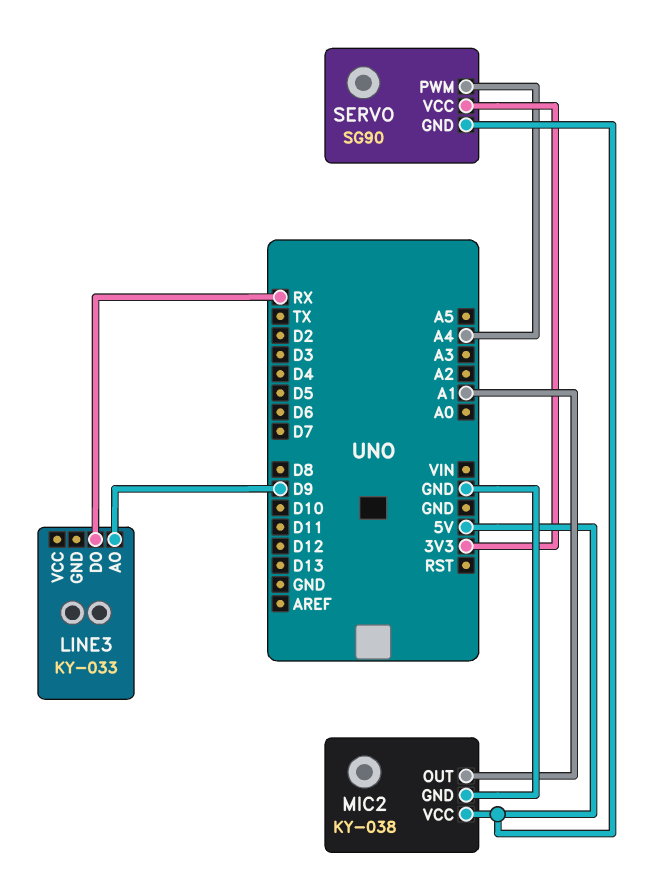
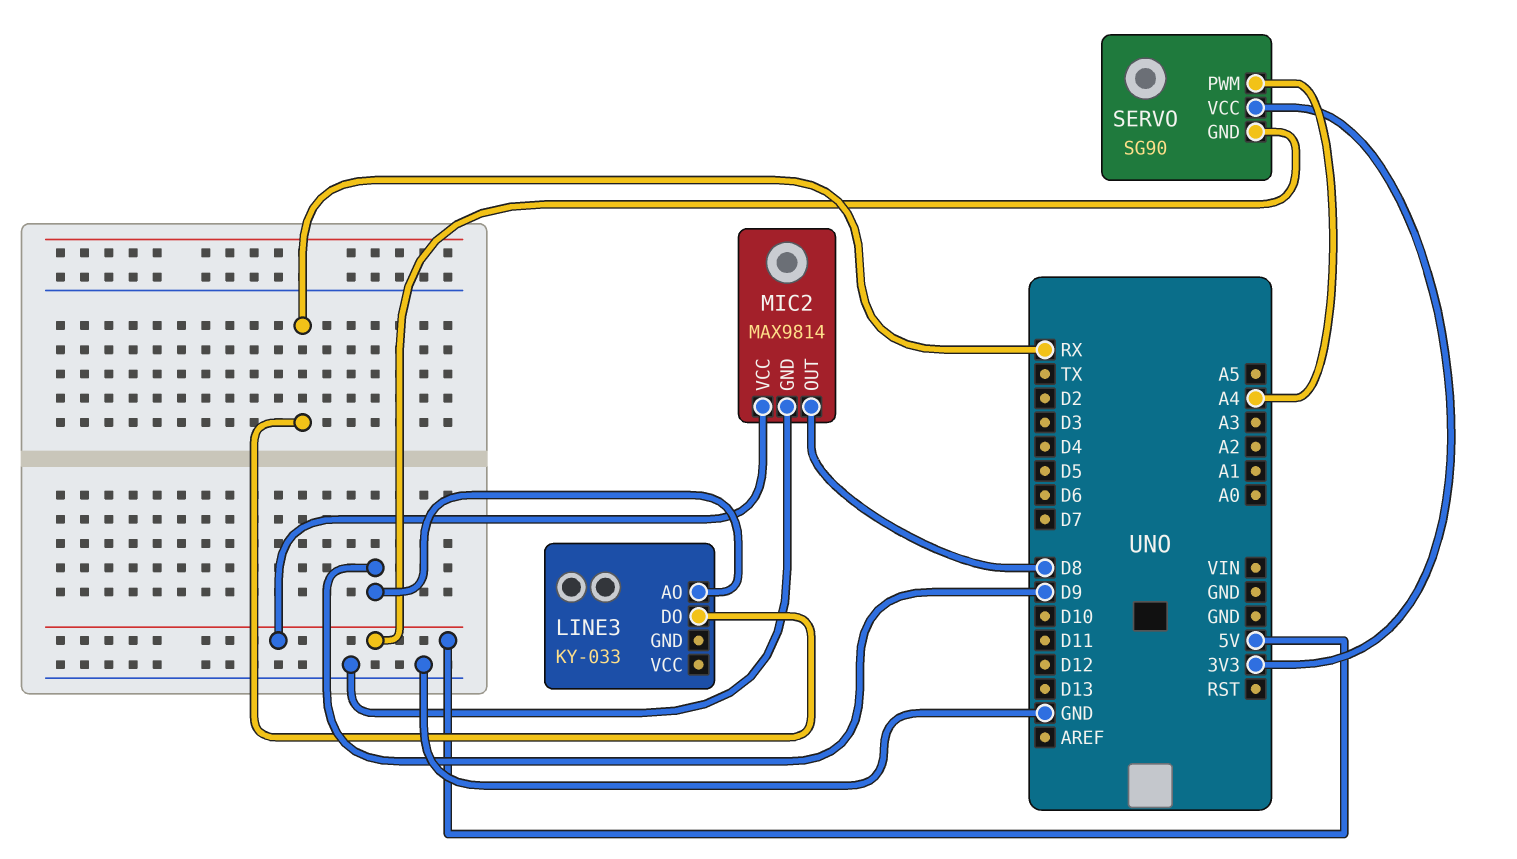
MIC2: KY-038 -> MAX9814
MIC2 pin OUT: A1 -> D8

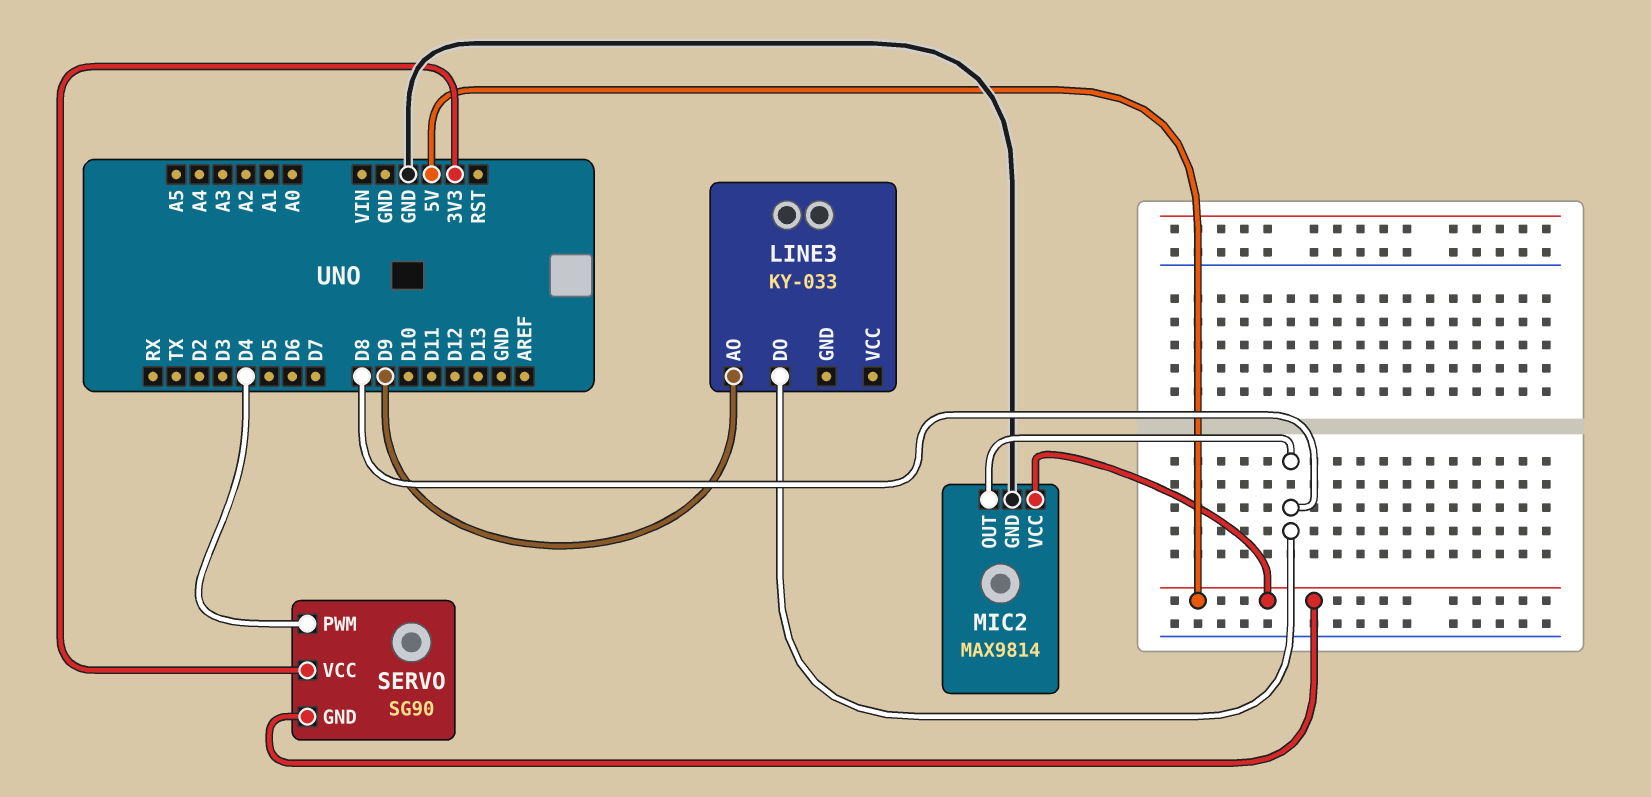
LINE3 pin DO: RX -> D8
SERVO pin PWM: A4 -> D4

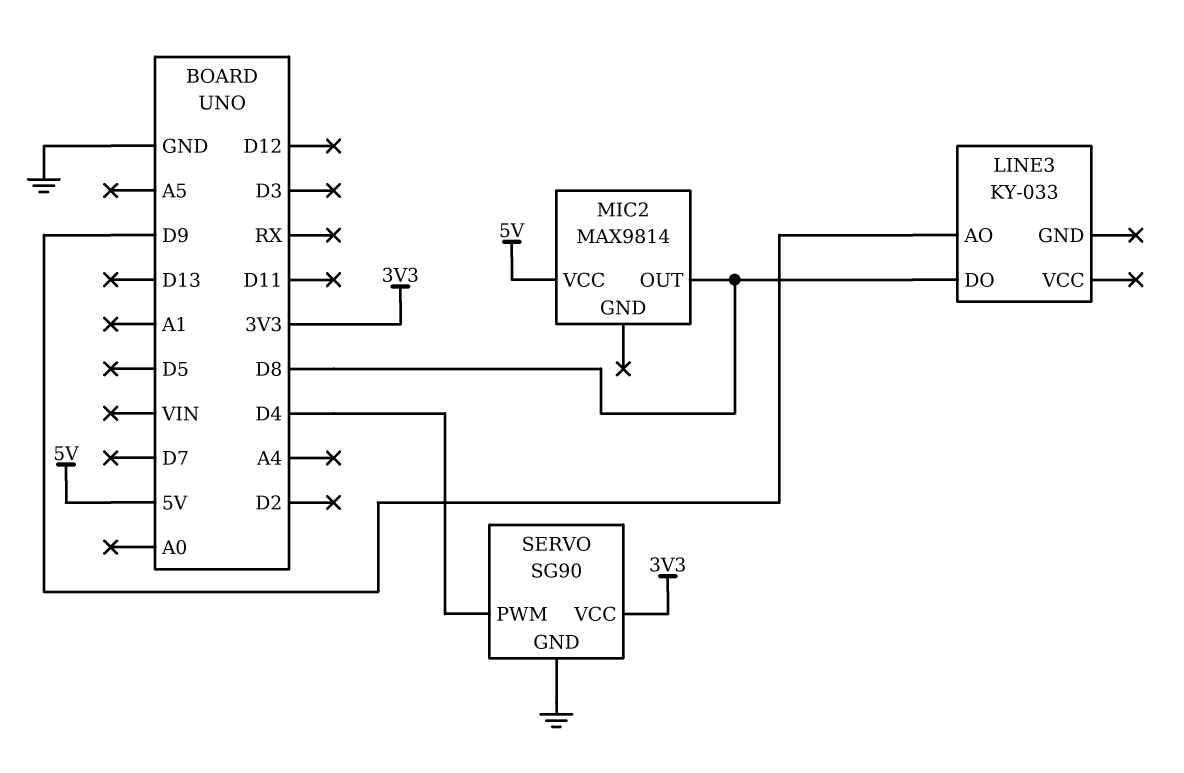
MIC2 pin GND: GND -> none
SERVO pin GND: 5V -> GND

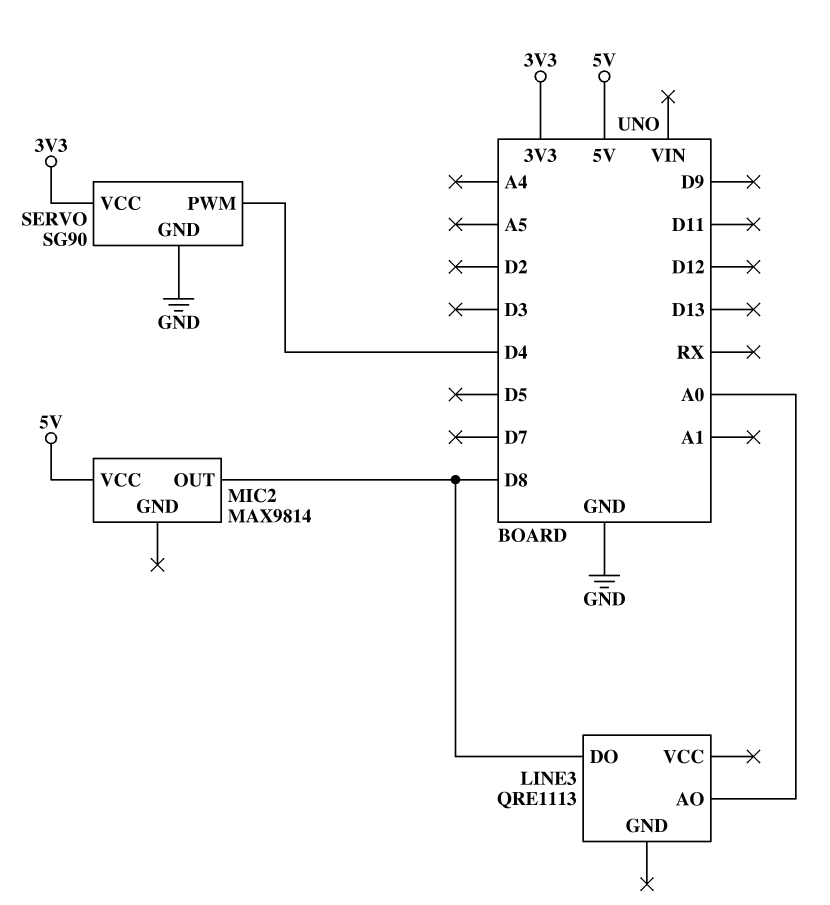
LINE3: KY-033 -> QRE1113
LINE3 pin AO: D9 -> A0

